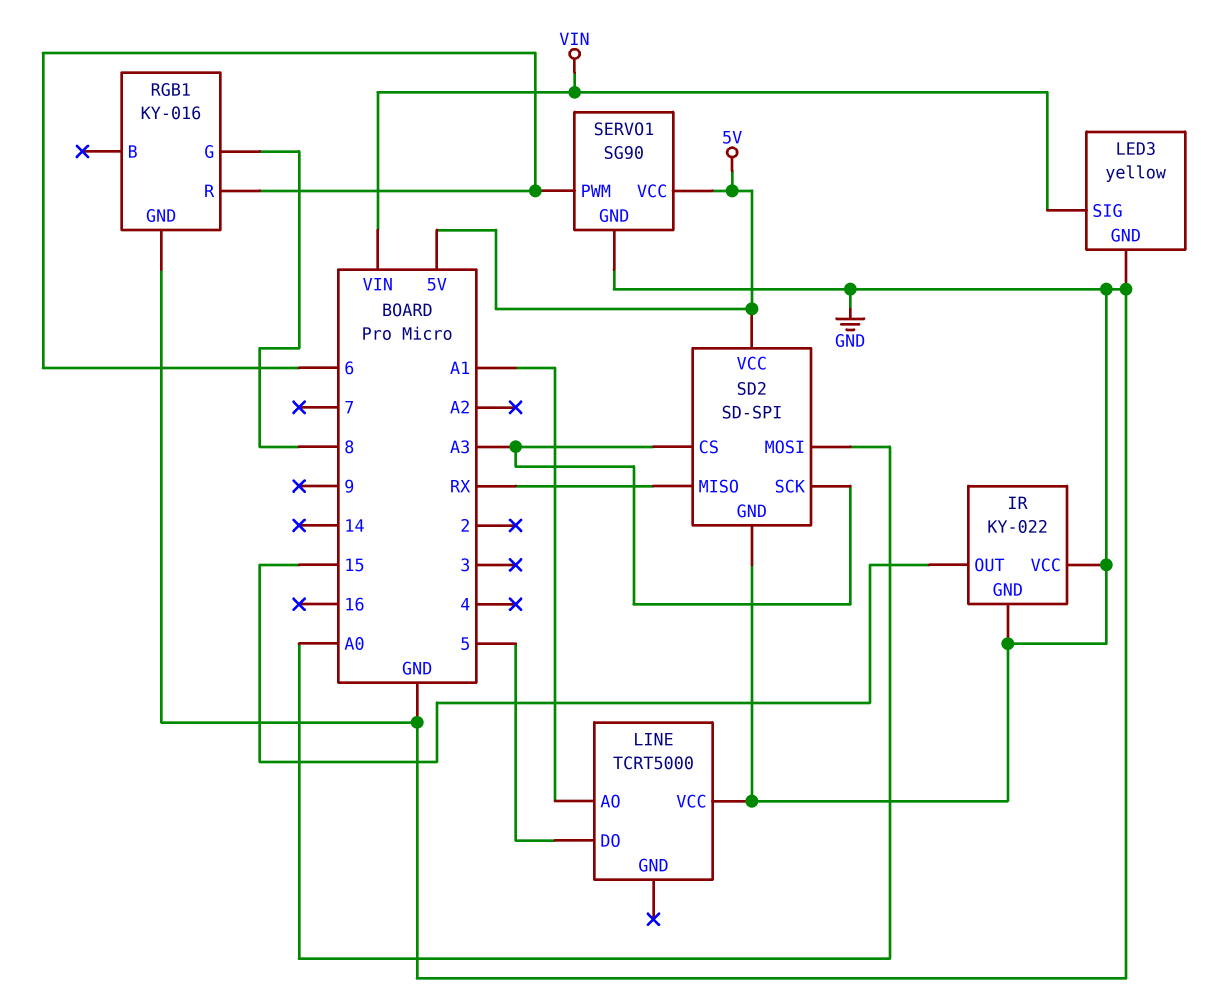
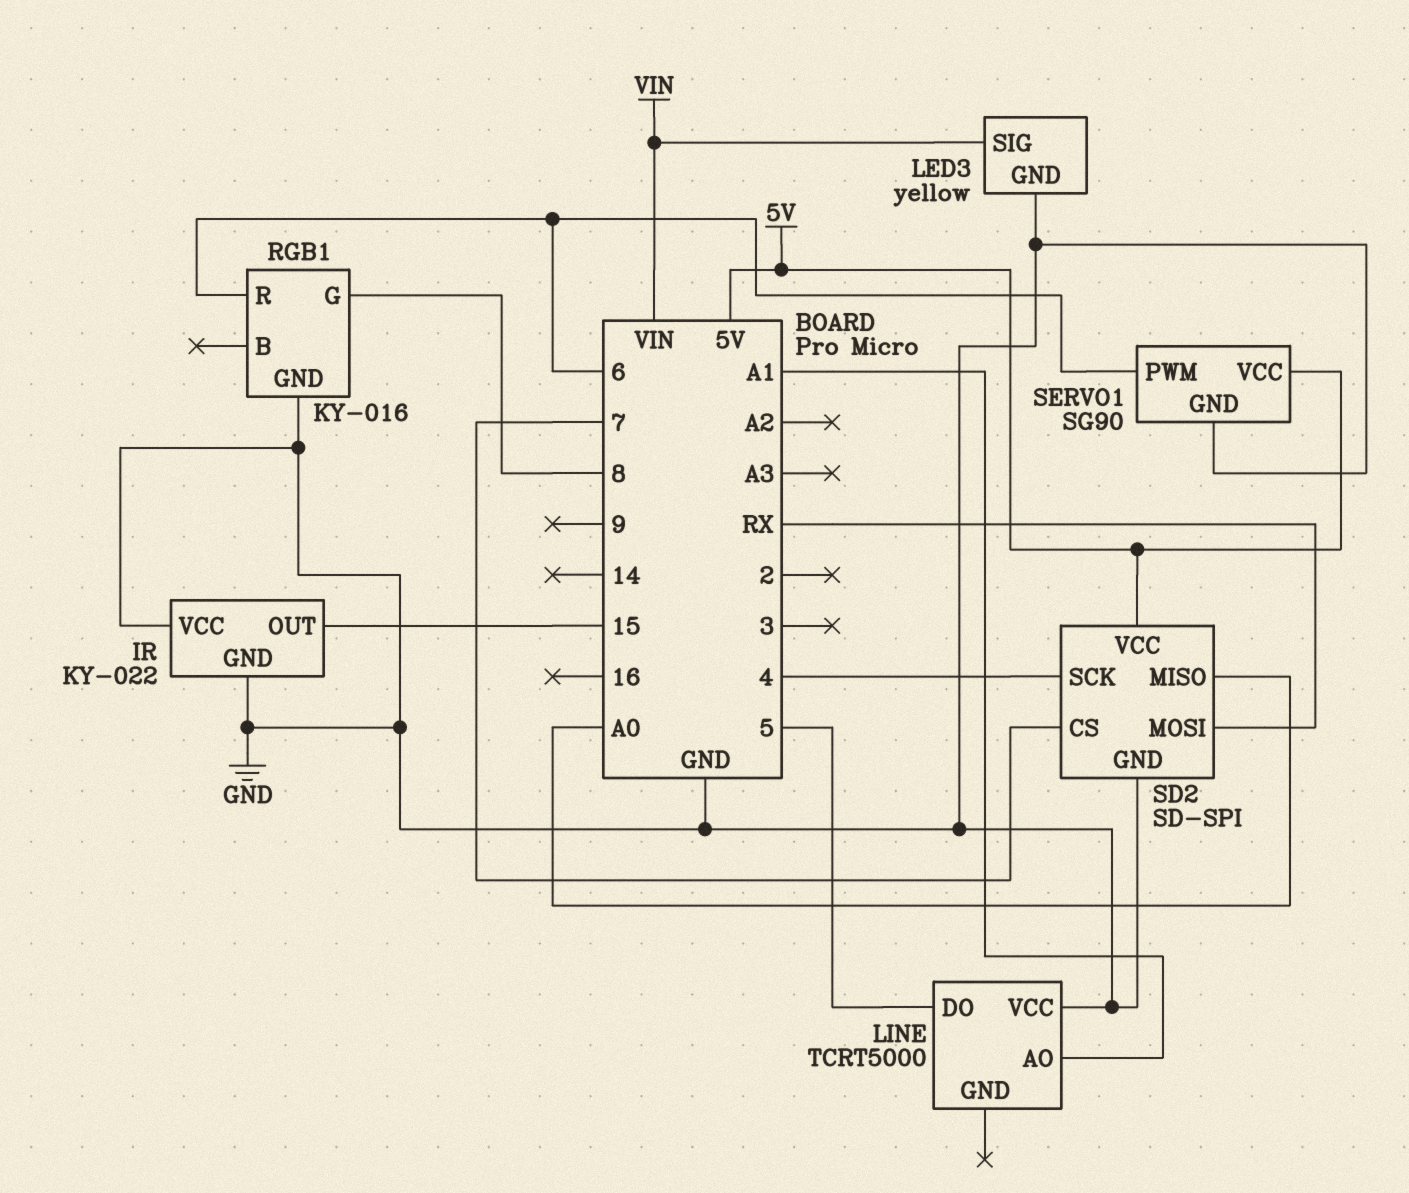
SD2 pin CS: A3 -> 7
SD2 pin MISO: RX -> A0
SD2 pin MOSI: A0 -> RX
SD2 pin SCK: A3 -> 4

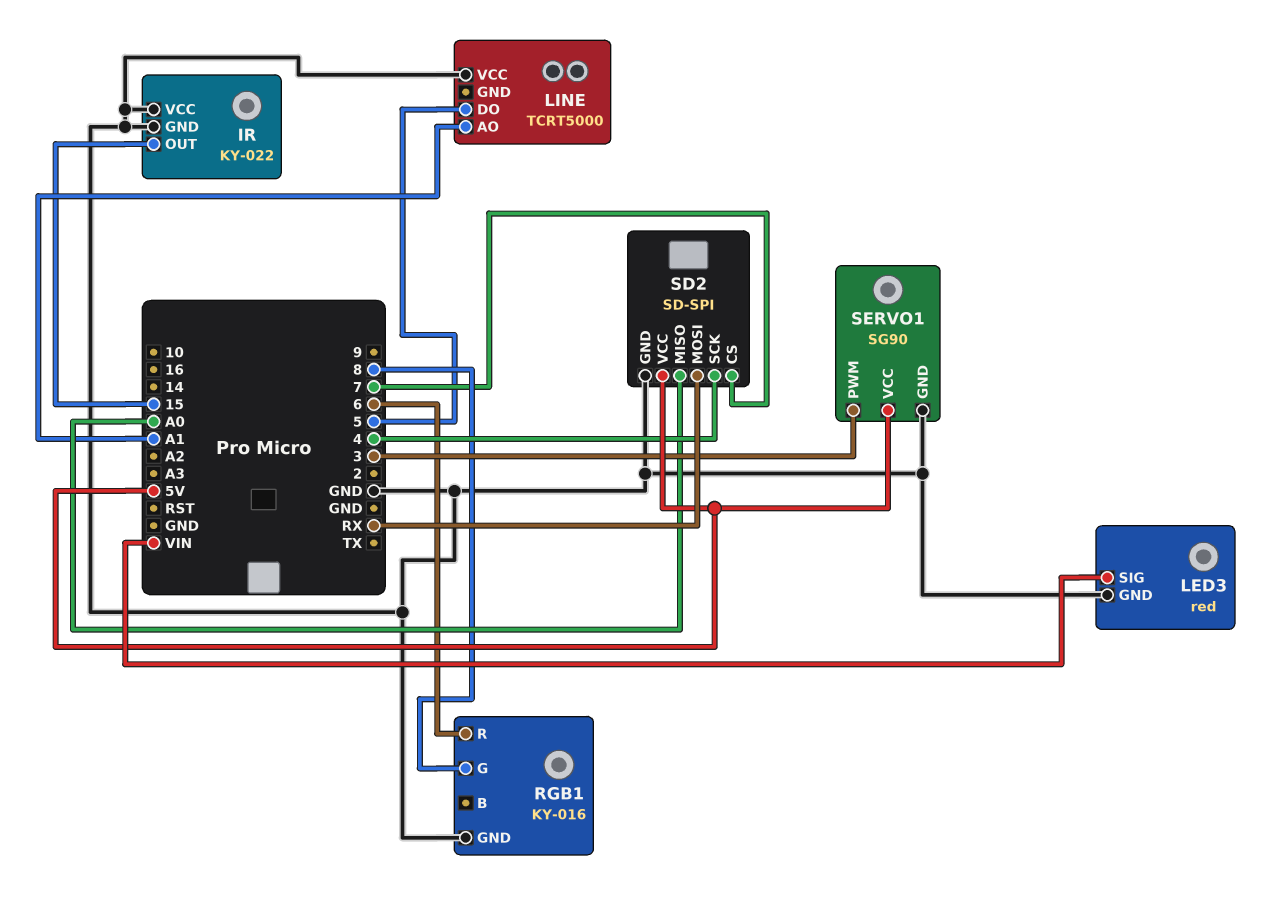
LED3: yellow -> red
SERVO1 pin PWM: 6 -> 3

